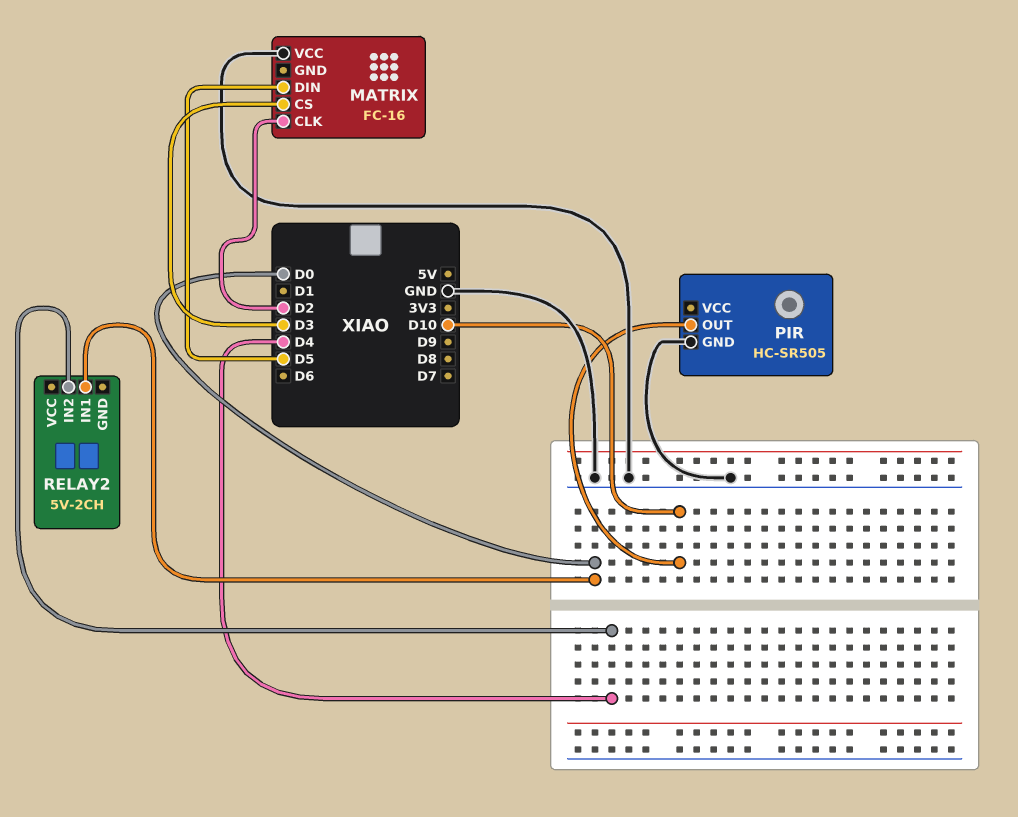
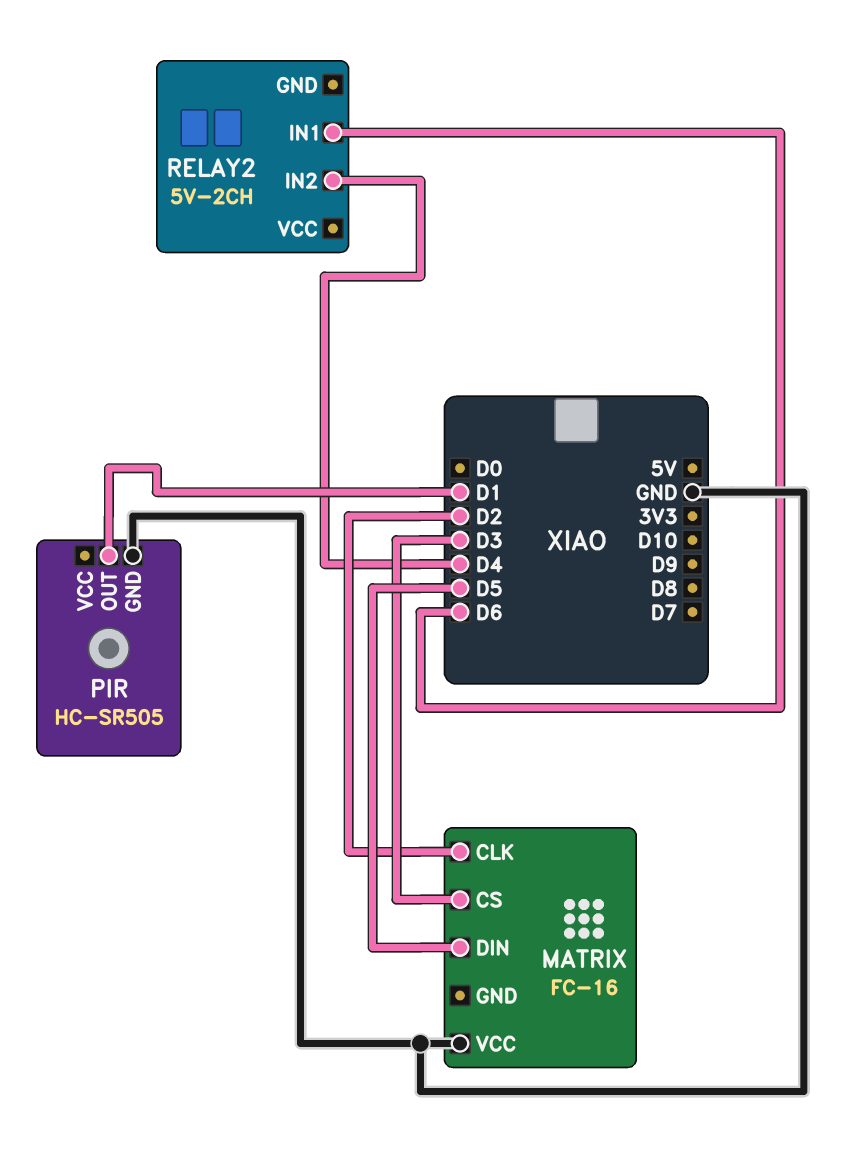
PIR pin OUT: D10 -> D1
RELAY2 pin IN1: D0 -> D6

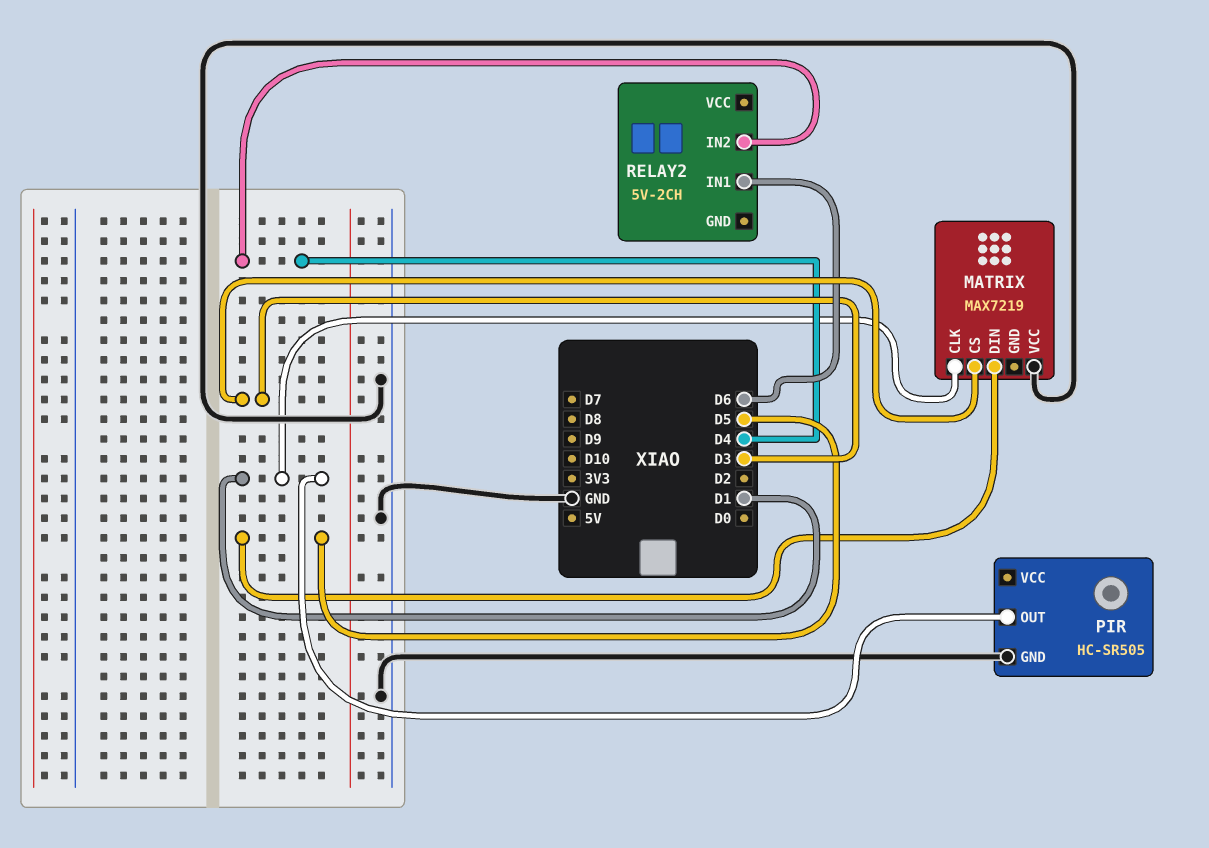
MATRIX: FC-16 -> MAX7219
MATRIX pin CLK: D2 -> D1

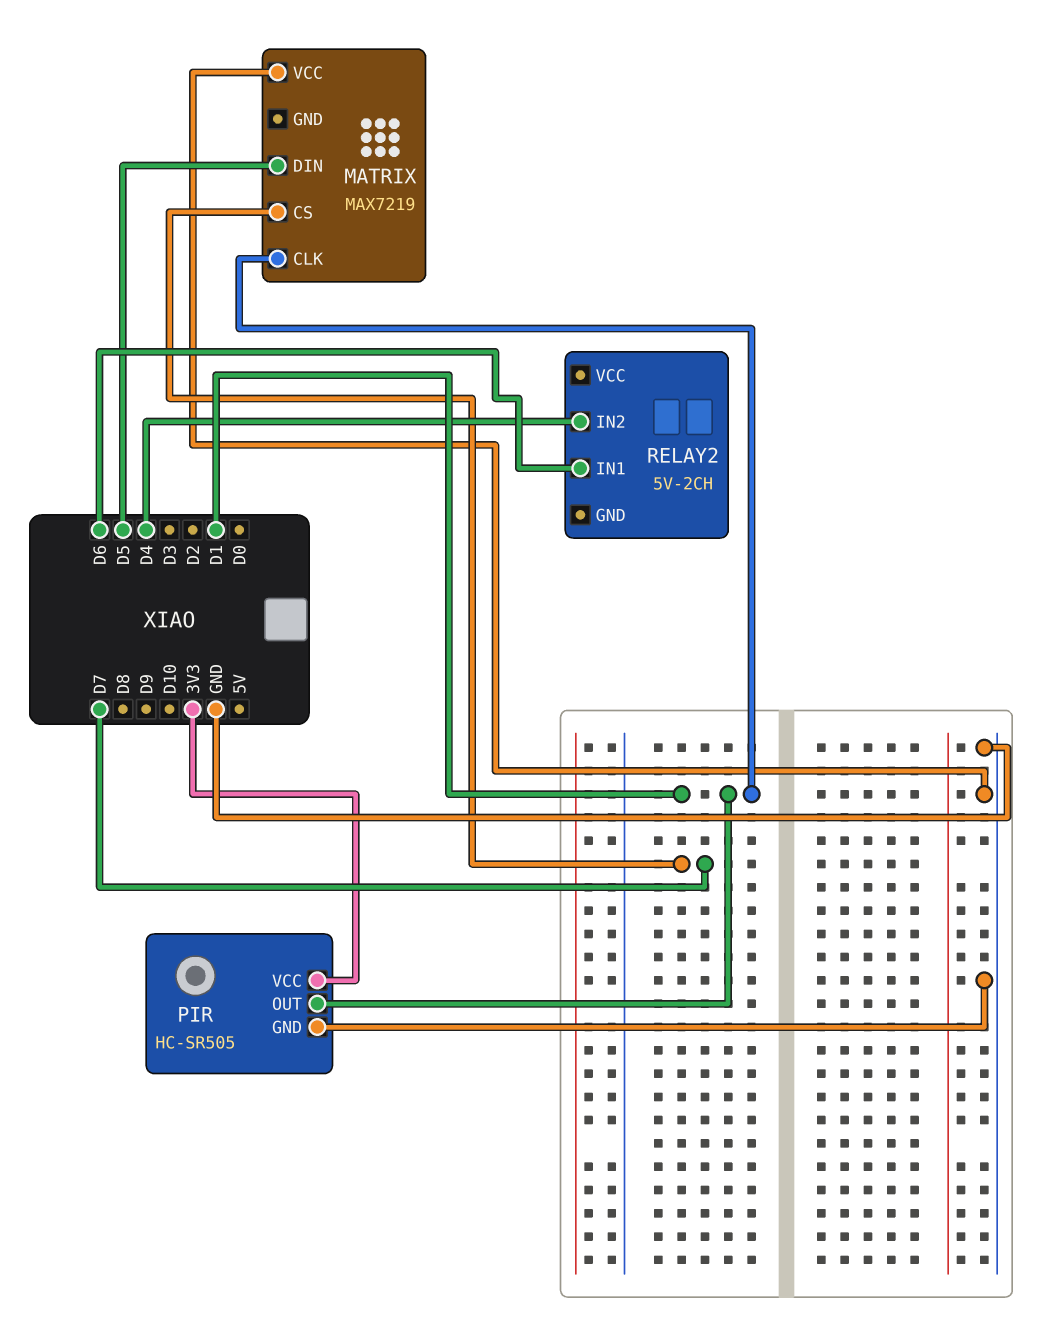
MATRIX pin CS: D3 -> D7
PIR pin VCC: none -> 3V3

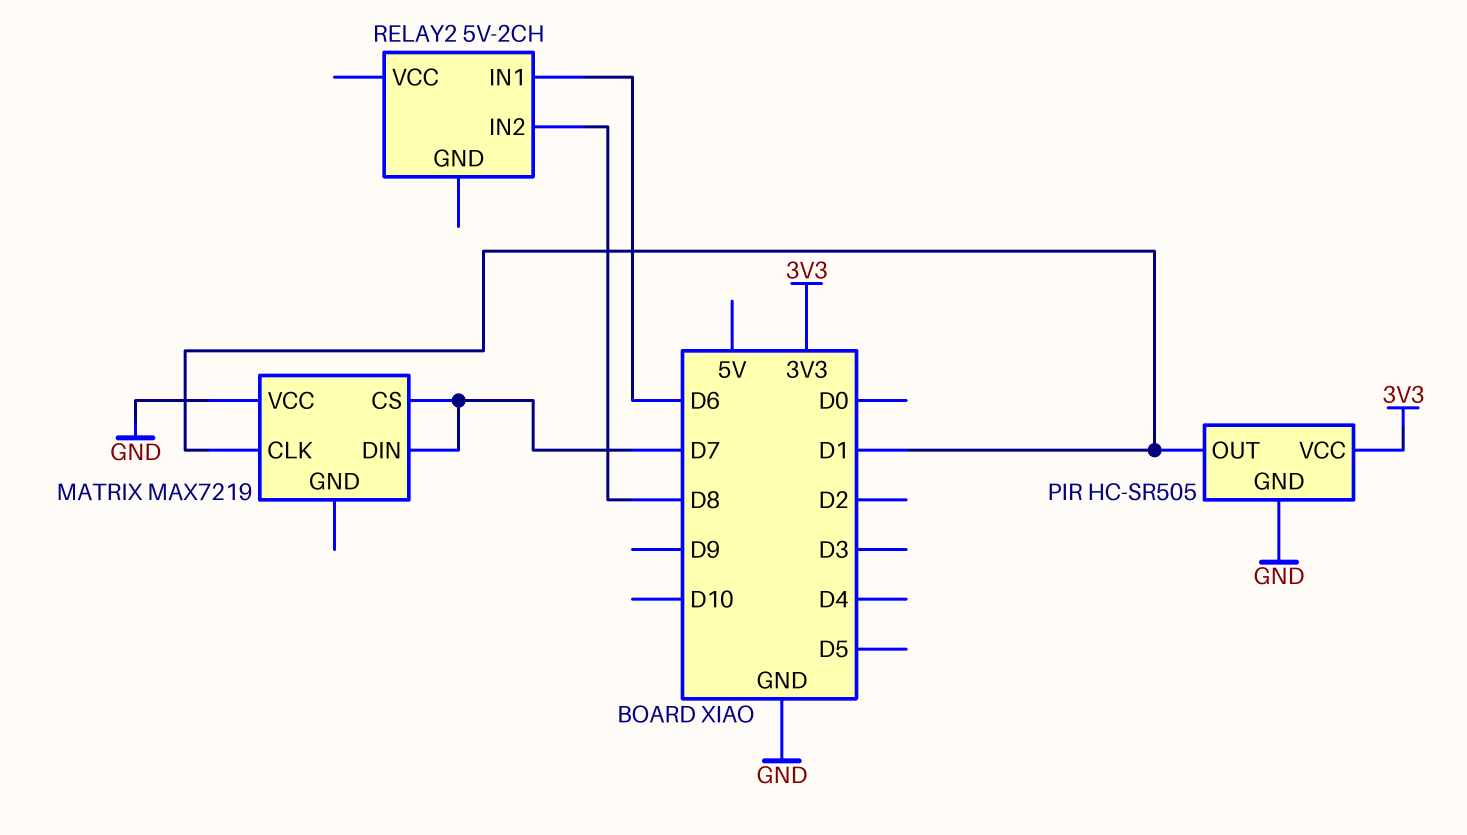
MATRIX pin DIN: D5 -> D7
RELAY2 pin IN2: D4 -> D8

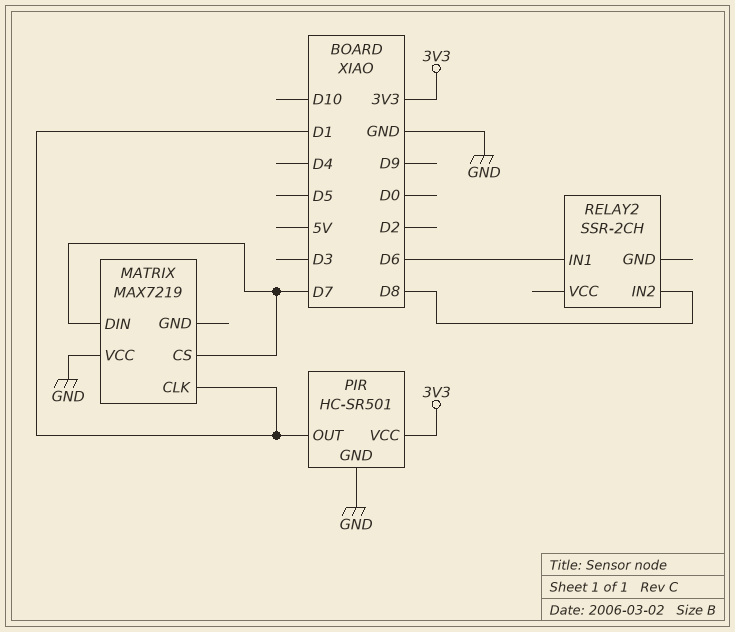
PIR: HC-SR505 -> HC-SR501
RELAY2: 5V-2CH -> SSR-2CH

